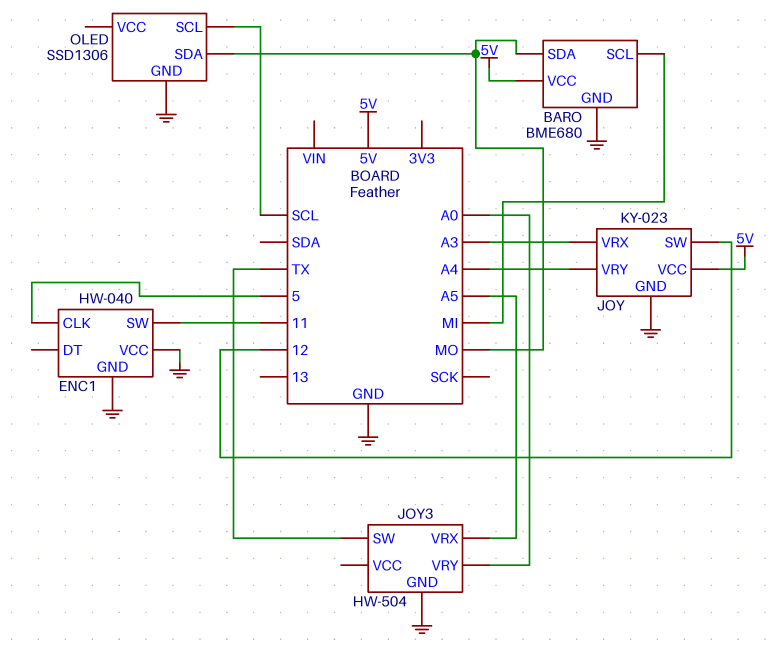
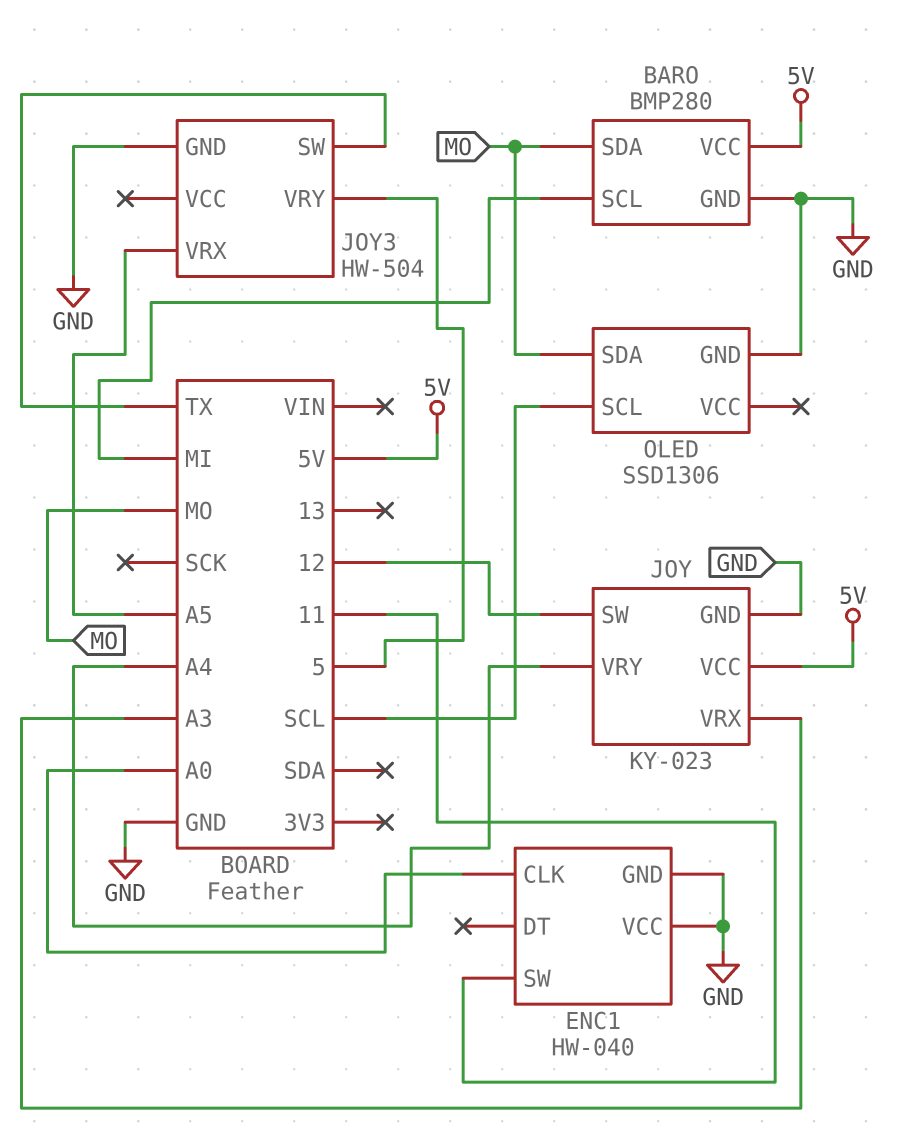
BARO: BME680 -> BMP280
ENC1 pin CLK: 5 -> A0
JOY3 pin VRY: A0 -> 5

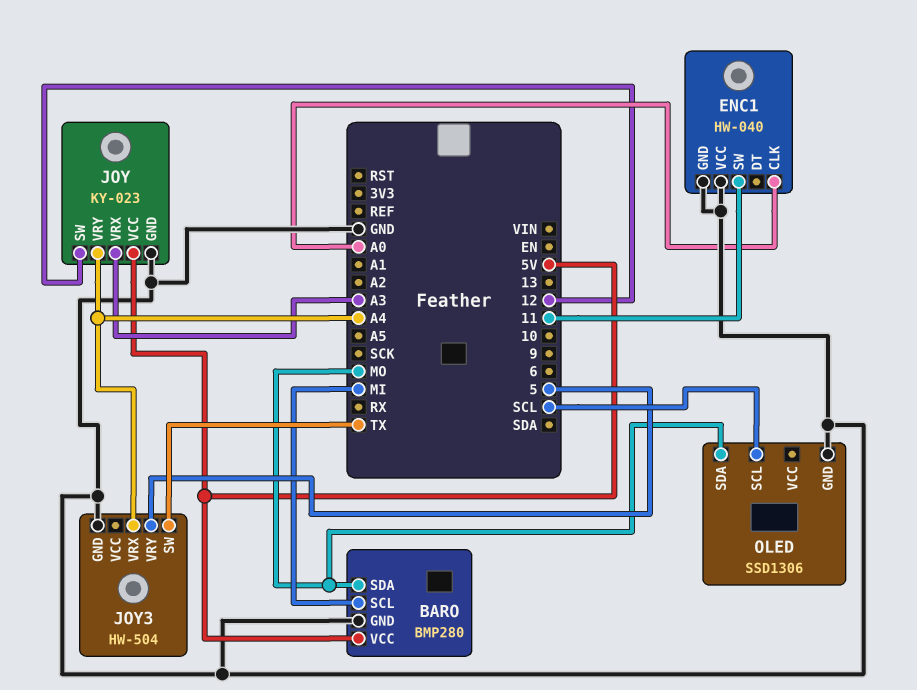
JOY3 pin VRX: A5 -> A4

